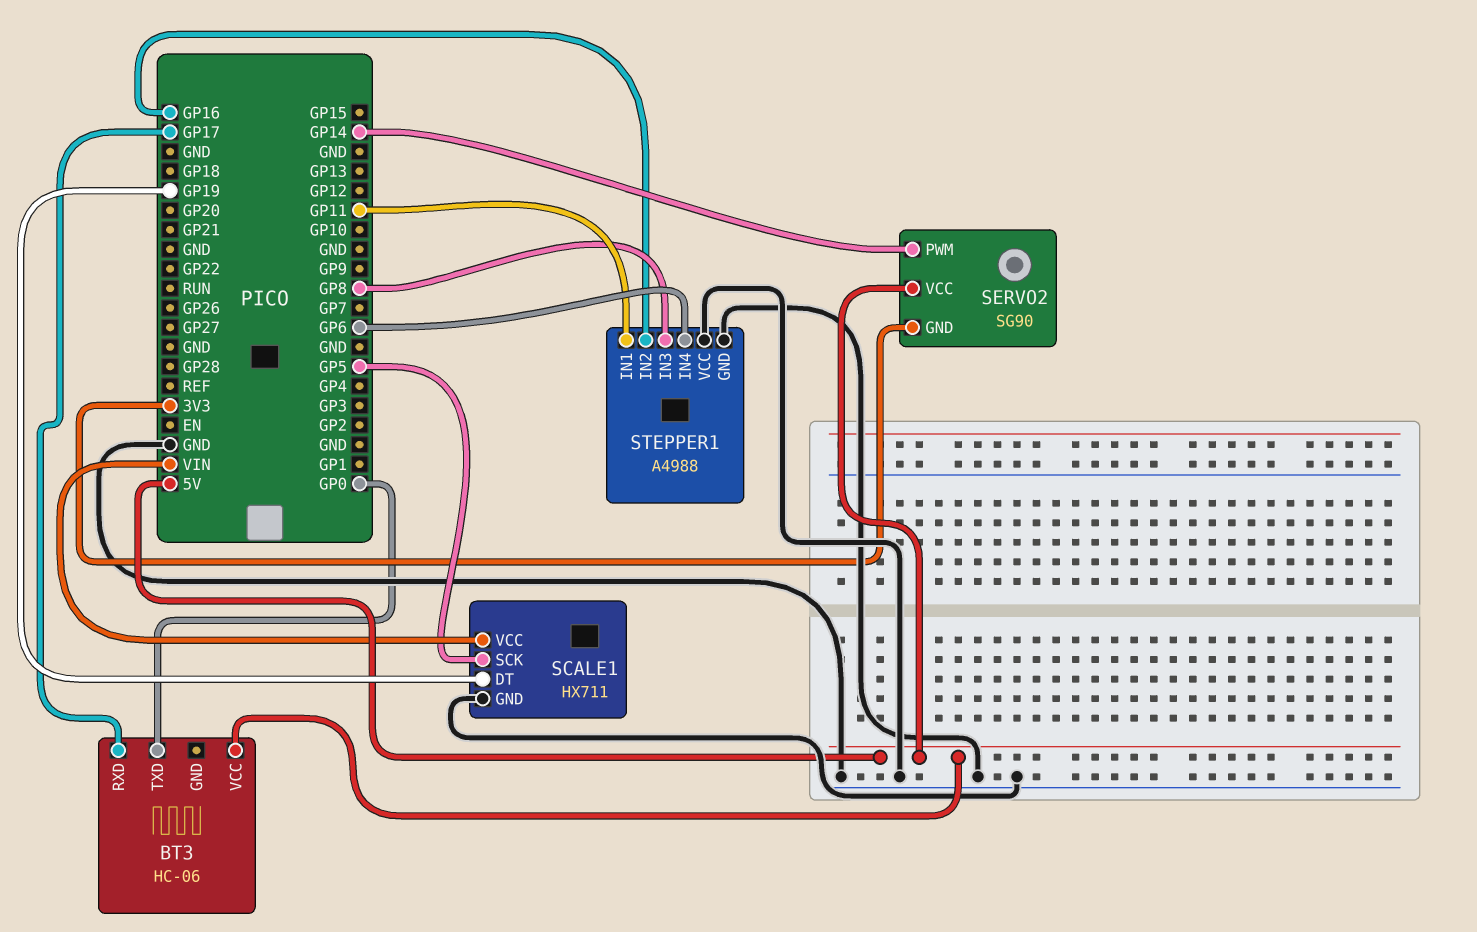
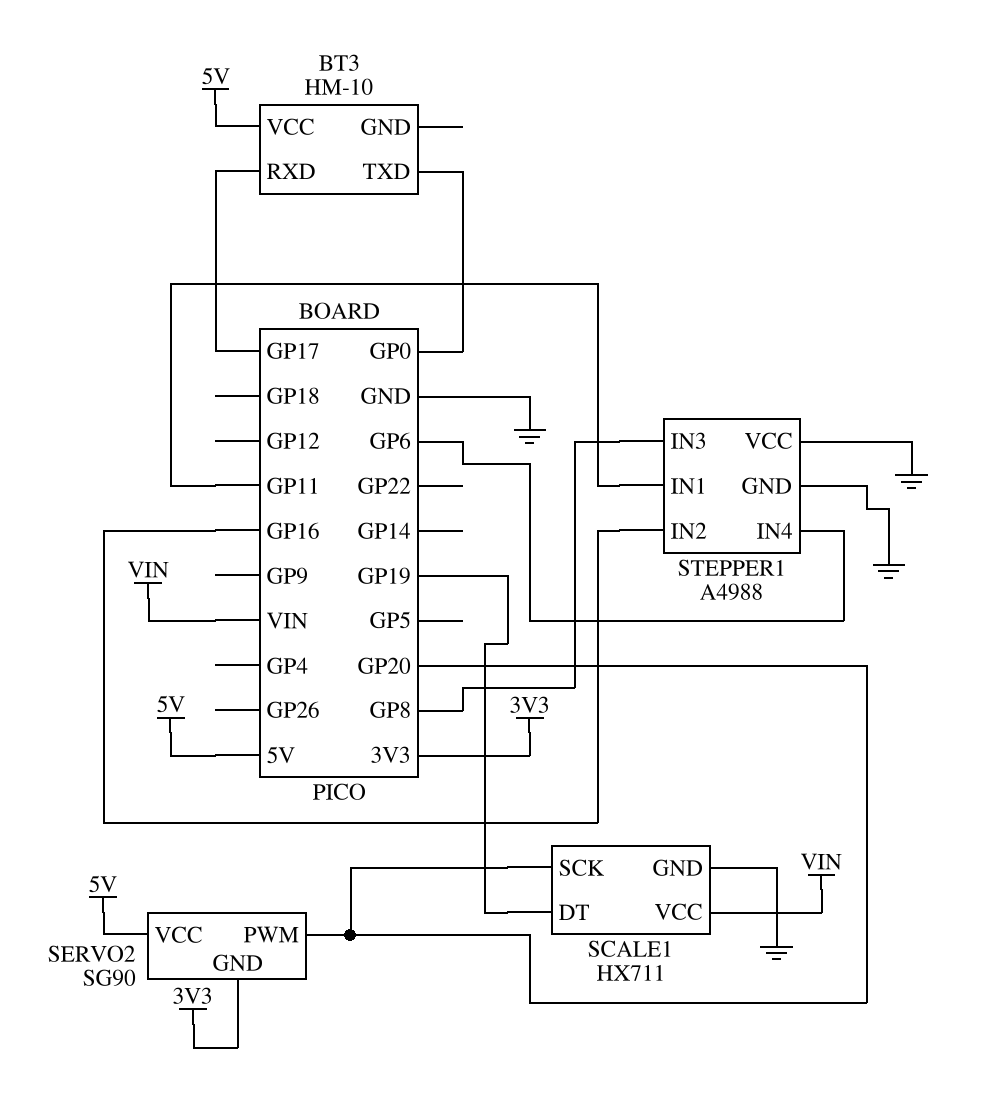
BT3: HC-06 -> HM-10
SCALE1 pin SCK: GP5 -> GP20
SERVO2 pin PWM: GP14 -> GP20

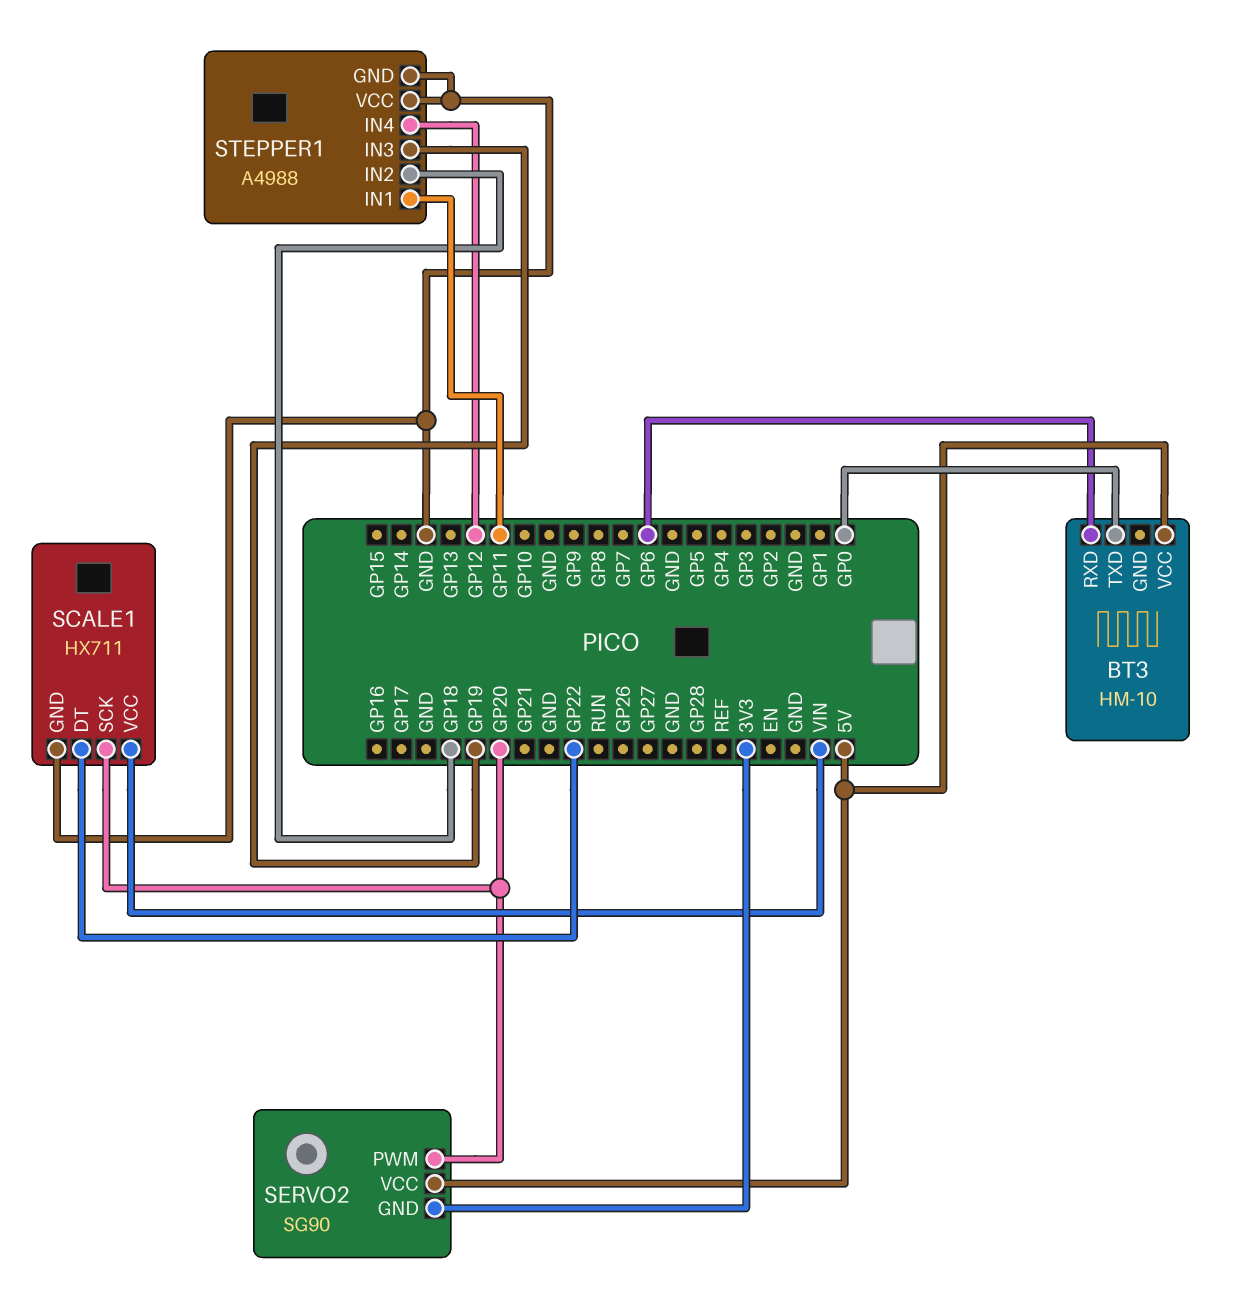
BT3 pin RXD: GP17 -> GP6
SCALE1 pin DT: GP19 -> GP22
STEPPER1 pin IN2: GP16 -> GP18
STEPPER1 pin IN3: GP8 -> GP19
STEPPER1 pin IN4: GP6 -> GP12

